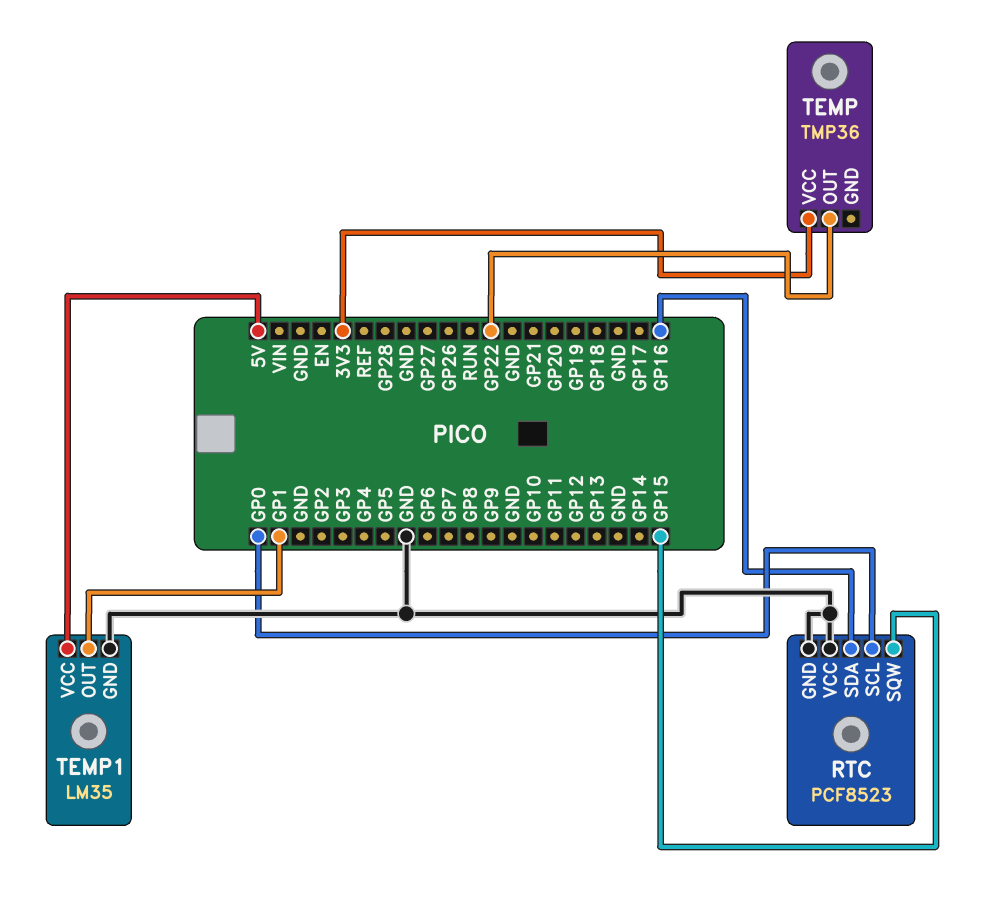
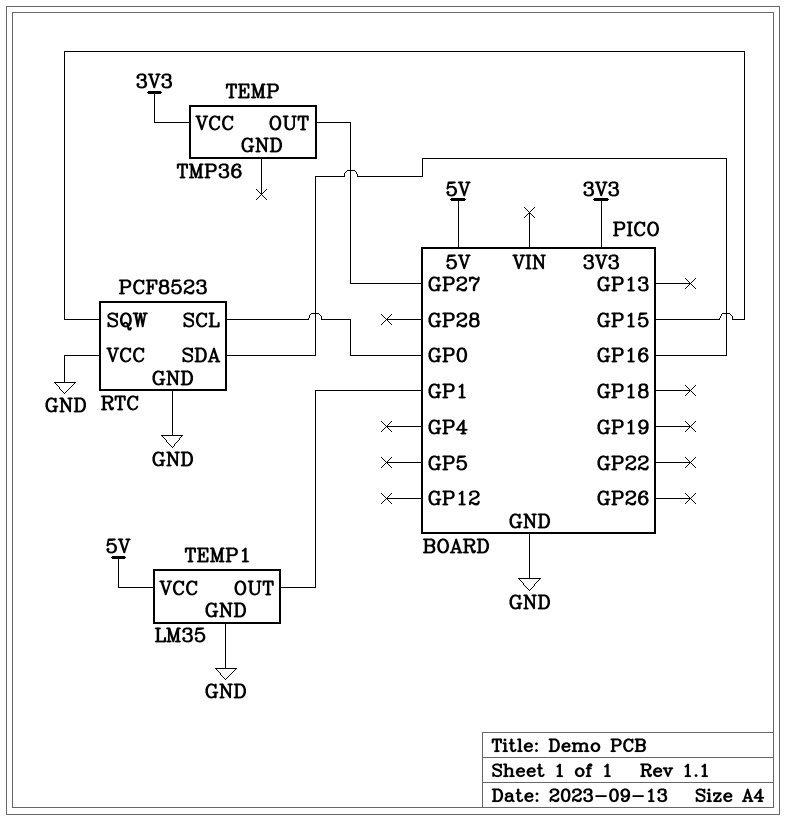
TEMP pin OUT: GP22 -> GP27

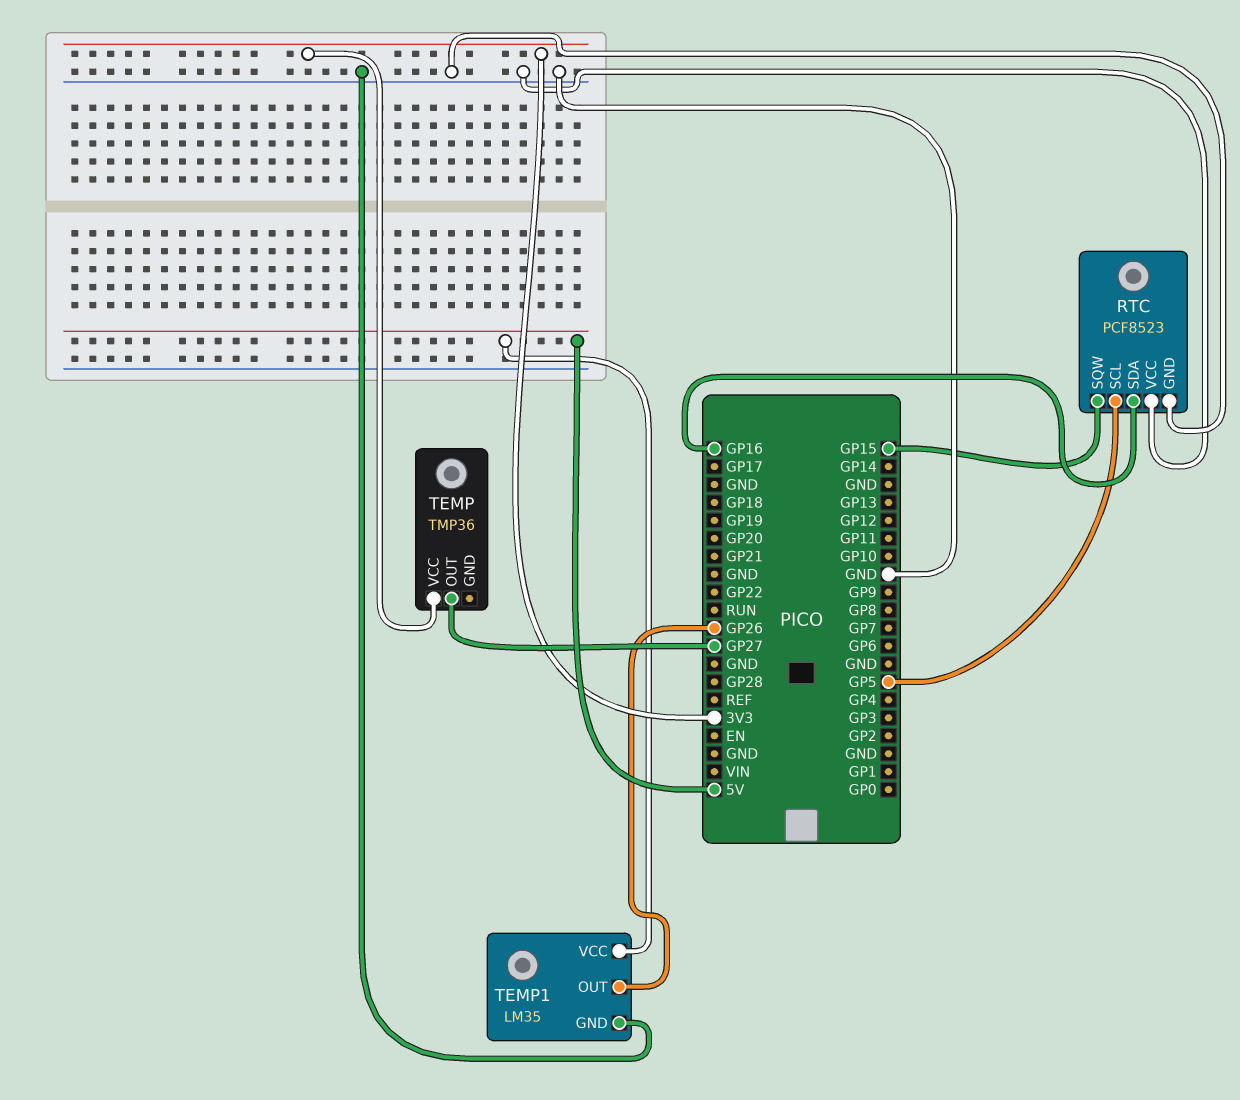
RTC pin SCL: GP0 -> GP5
TEMP1 pin OUT: GP1 -> GP26

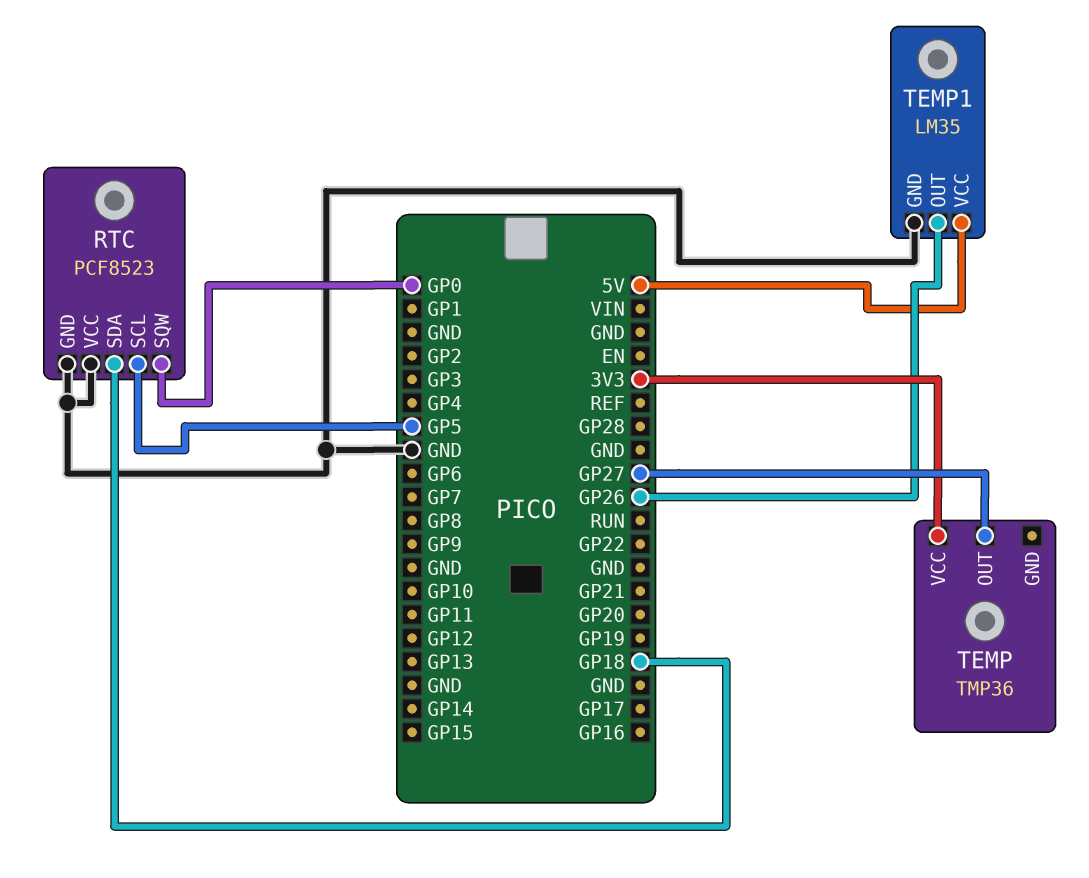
RTC pin SDA: GP16 -> GP18
RTC pin SQW: GP15 -> GP0

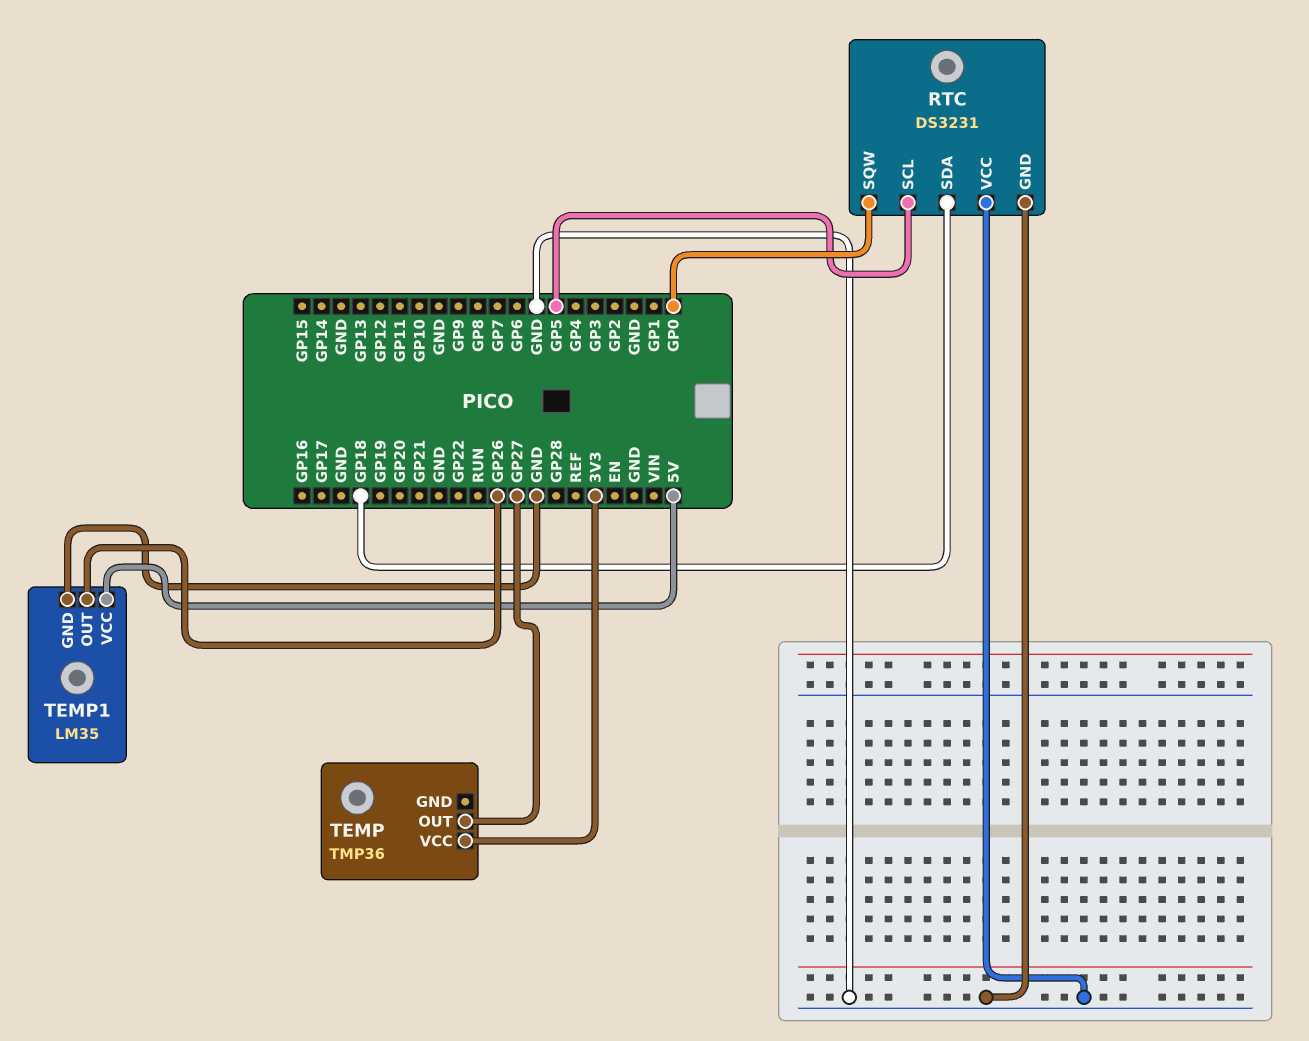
RTC: PCF8523 -> DS3231

